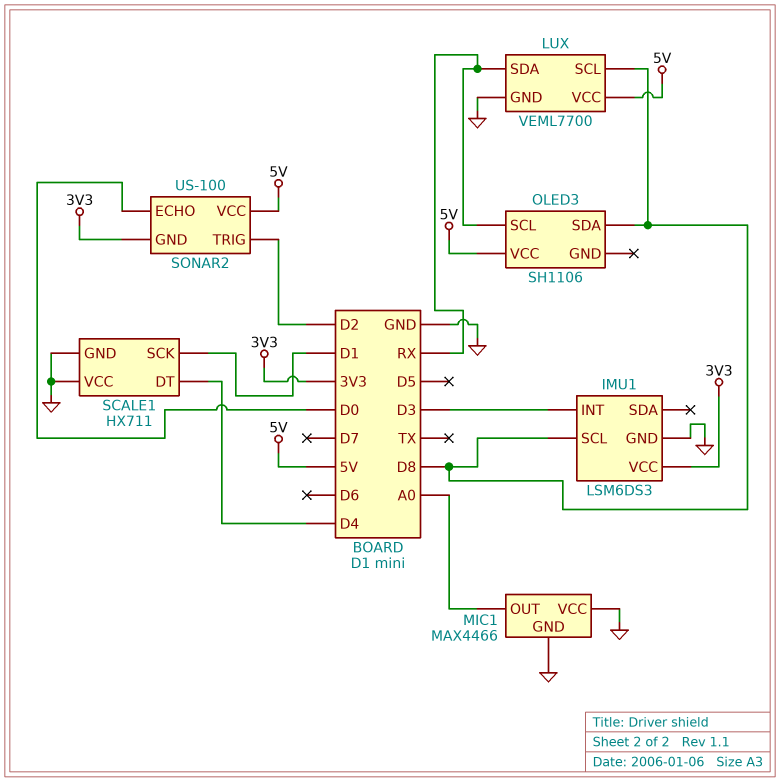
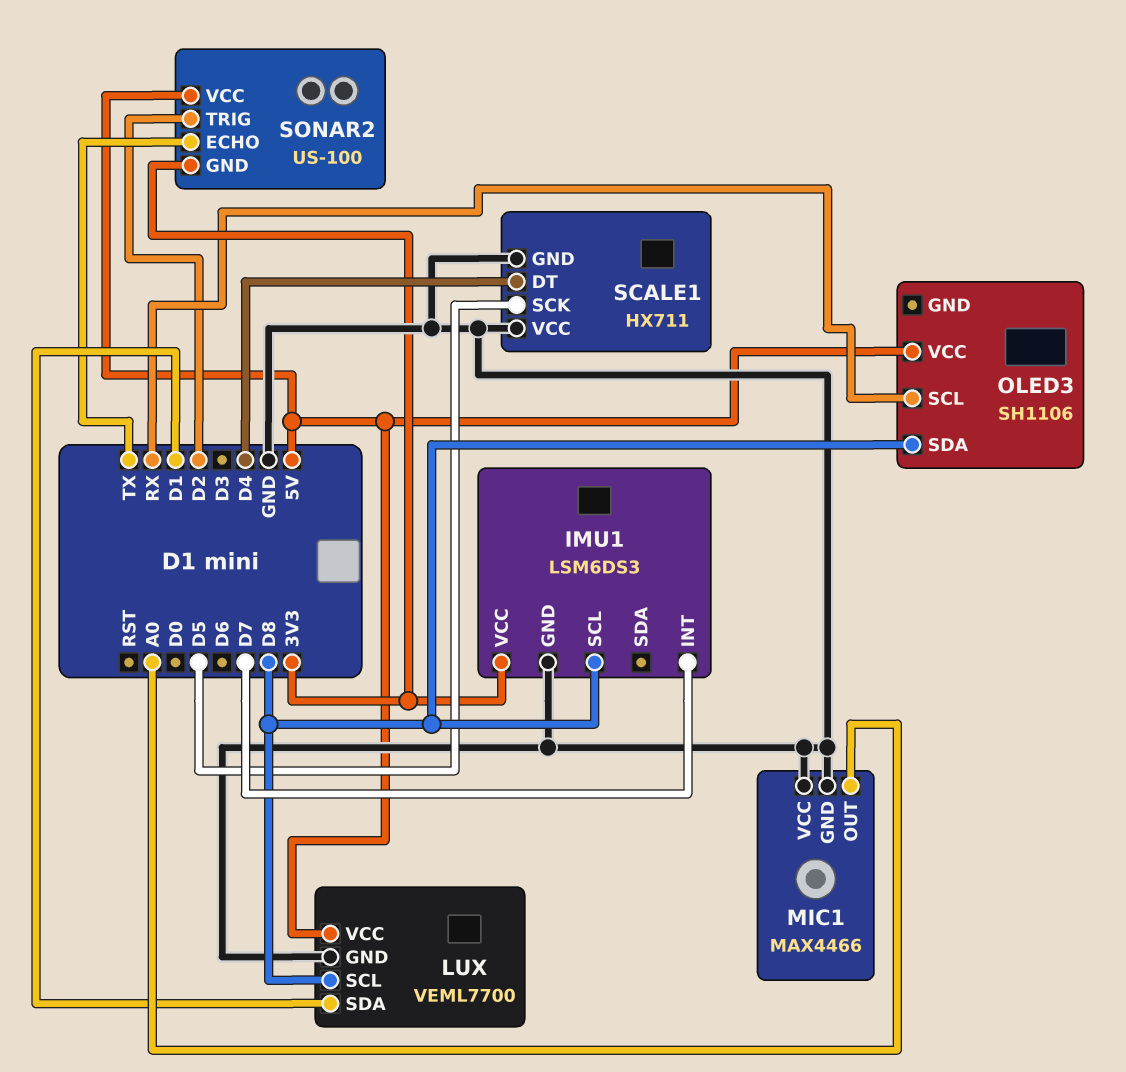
IMU1 pin INT: D3 -> D7
LUX pin SDA: RX -> D1
SCALE1 pin SCK: D1 -> D5
SONAR2 pin ECHO: D0 -> TX

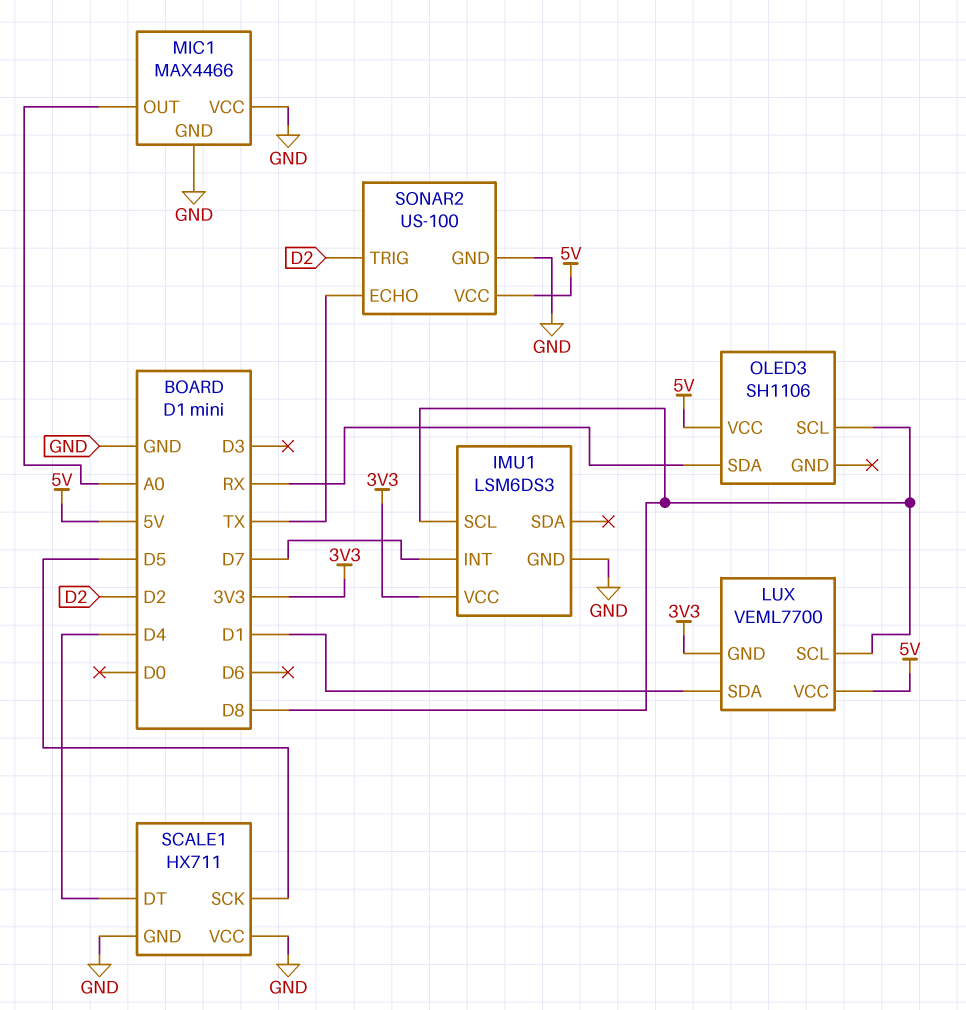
LUX pin GND: GND -> 3V3
OLED3 pin SCL: RX -> D8
OLED3 pin SDA: D8 -> RX
SONAR2 pin GND: 3V3 -> GND

